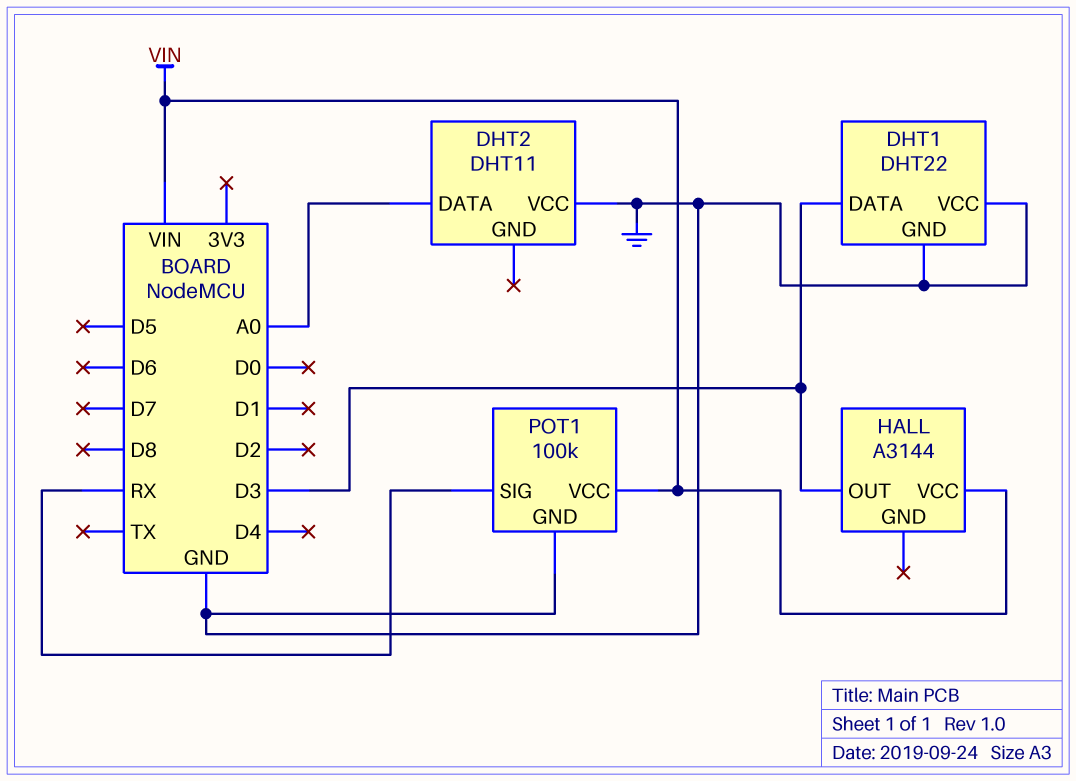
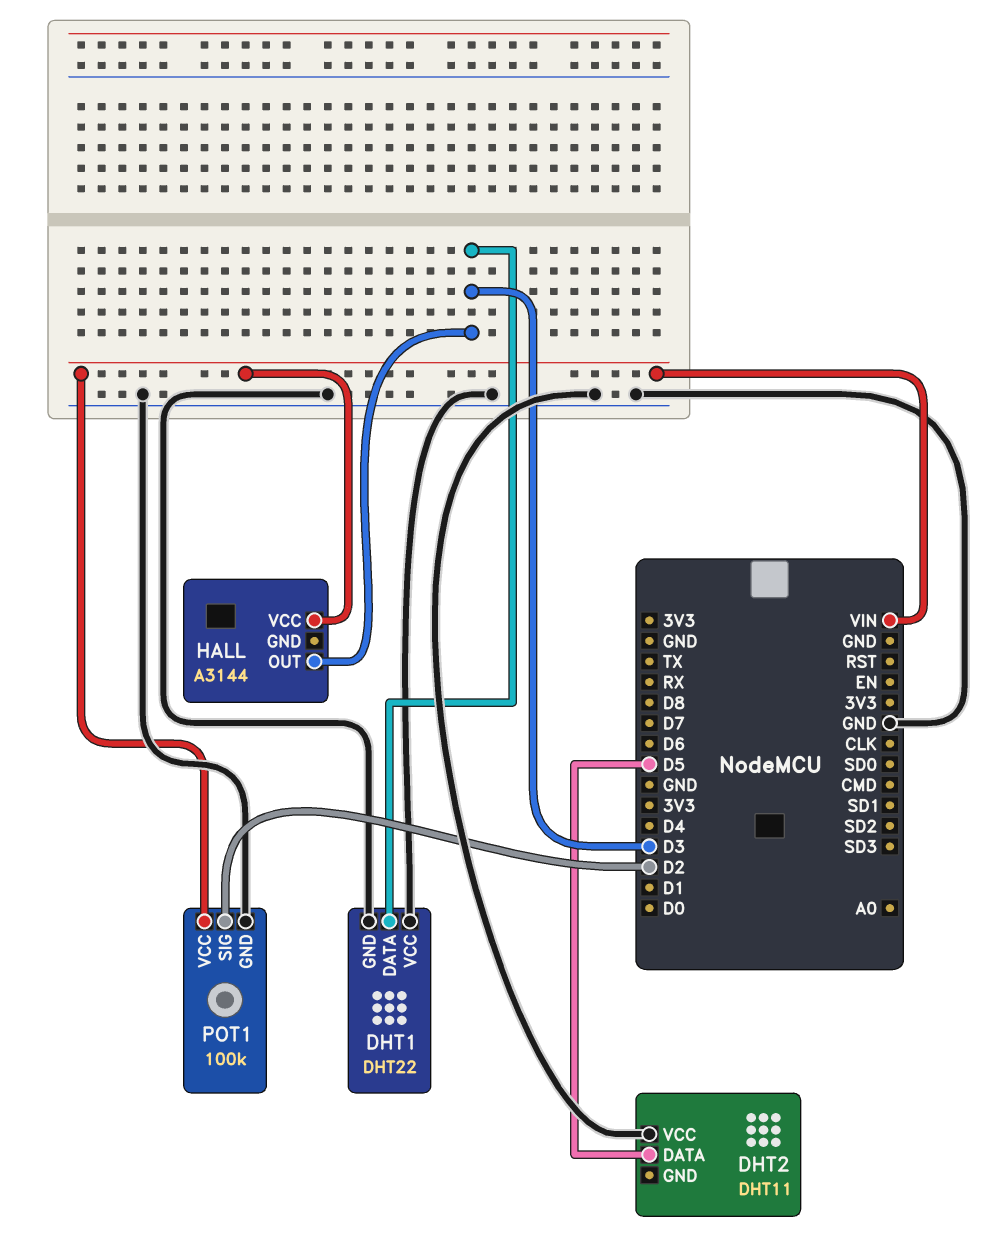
DHT2 pin DATA: A0 -> D5
POT1 pin SIG: RX -> D2

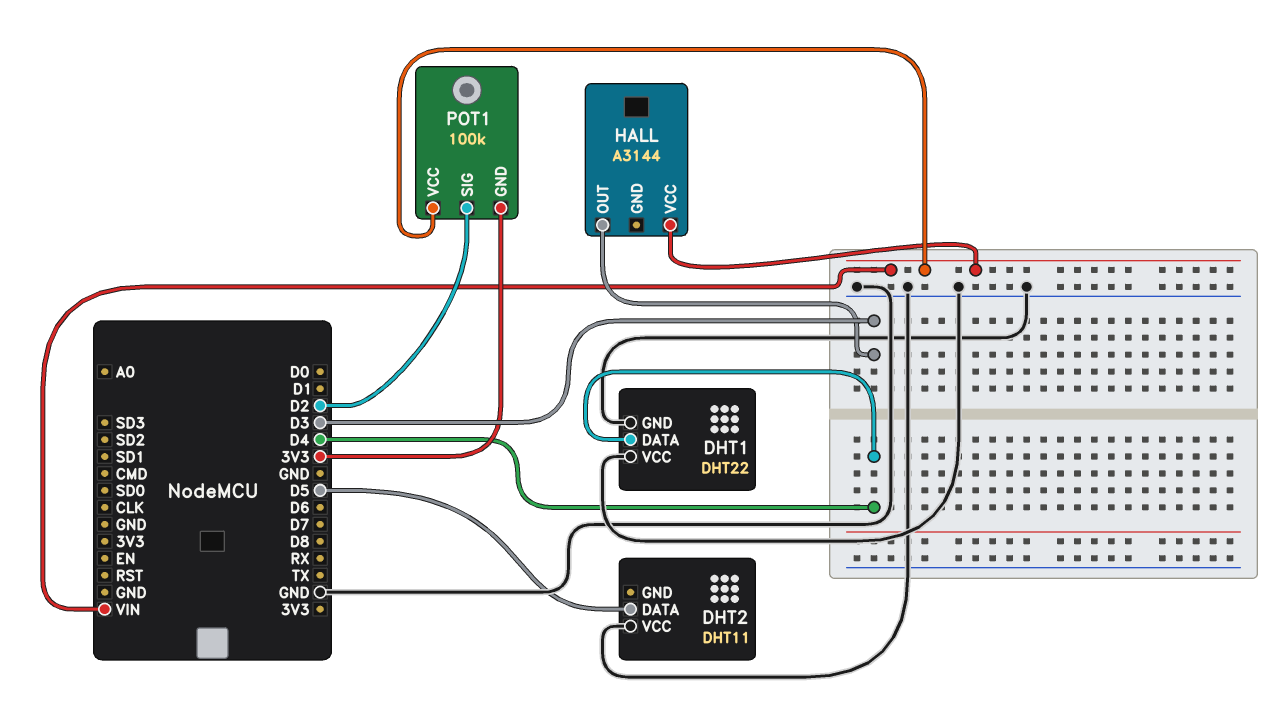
DHT1 pin DATA: D3 -> D4
POT1 pin GND: GND -> 3V3

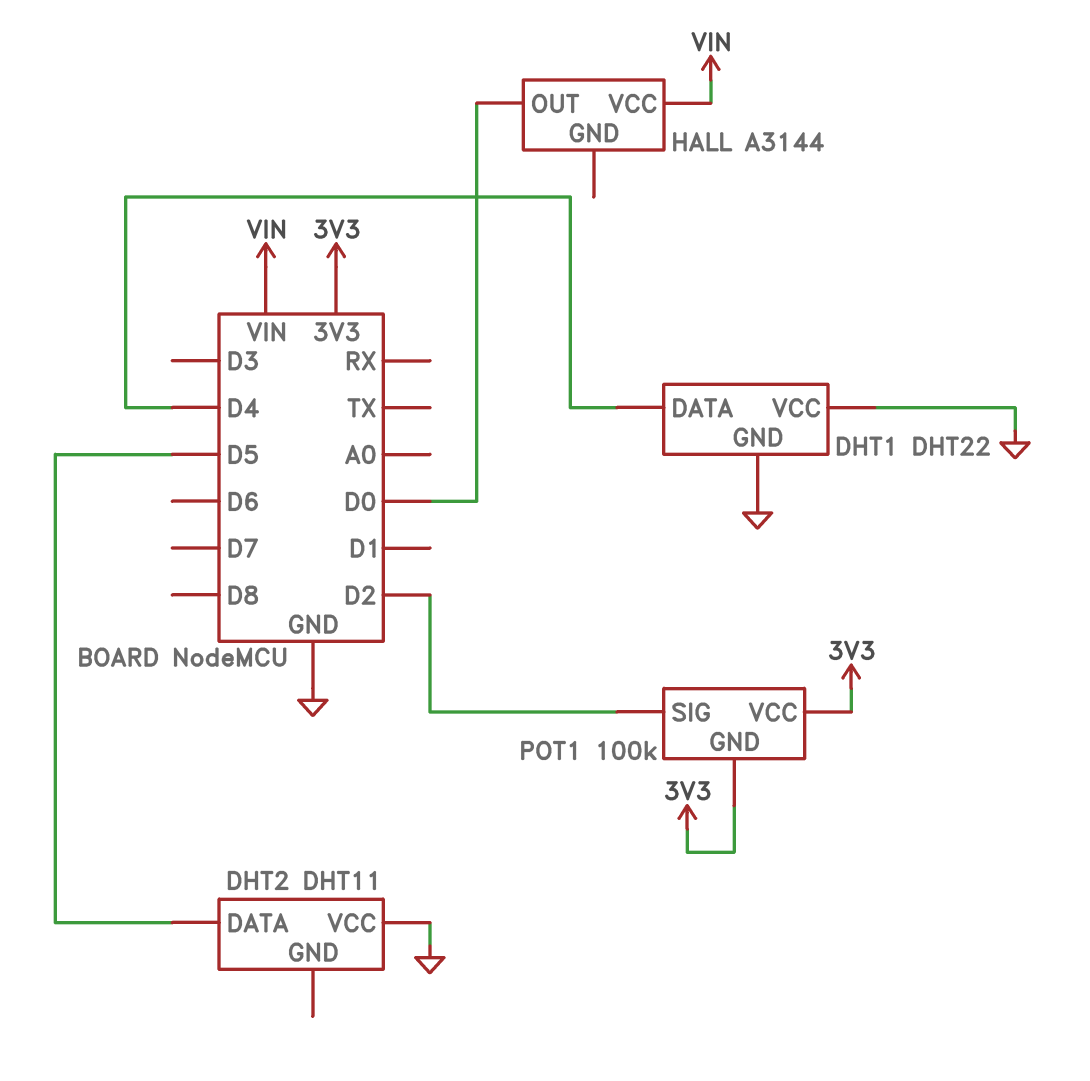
HALL pin OUT: D3 -> D0
POT1 pin VCC: VIN -> 3V3

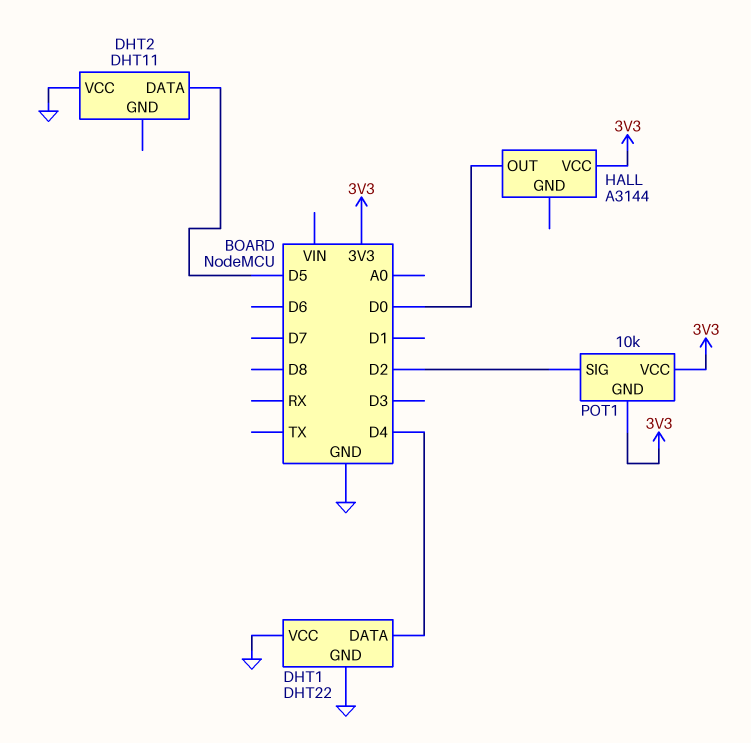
HALL pin VCC: VIN -> 3V3
POT1: 100k -> 10k

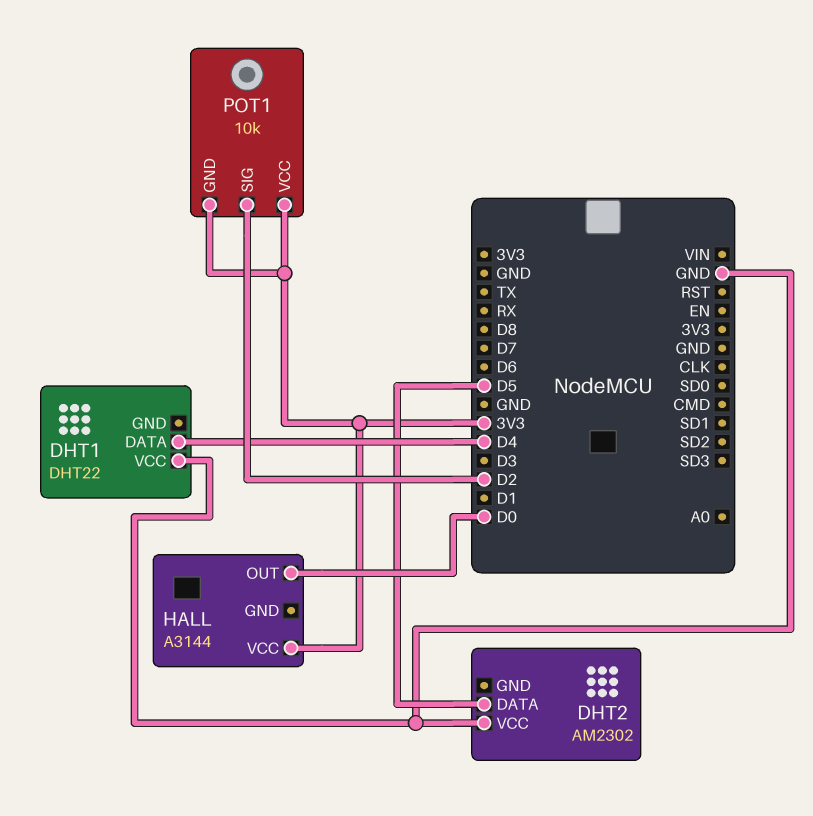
DHT1 pin GND: GND -> none
DHT2: DHT11 -> AM2302

